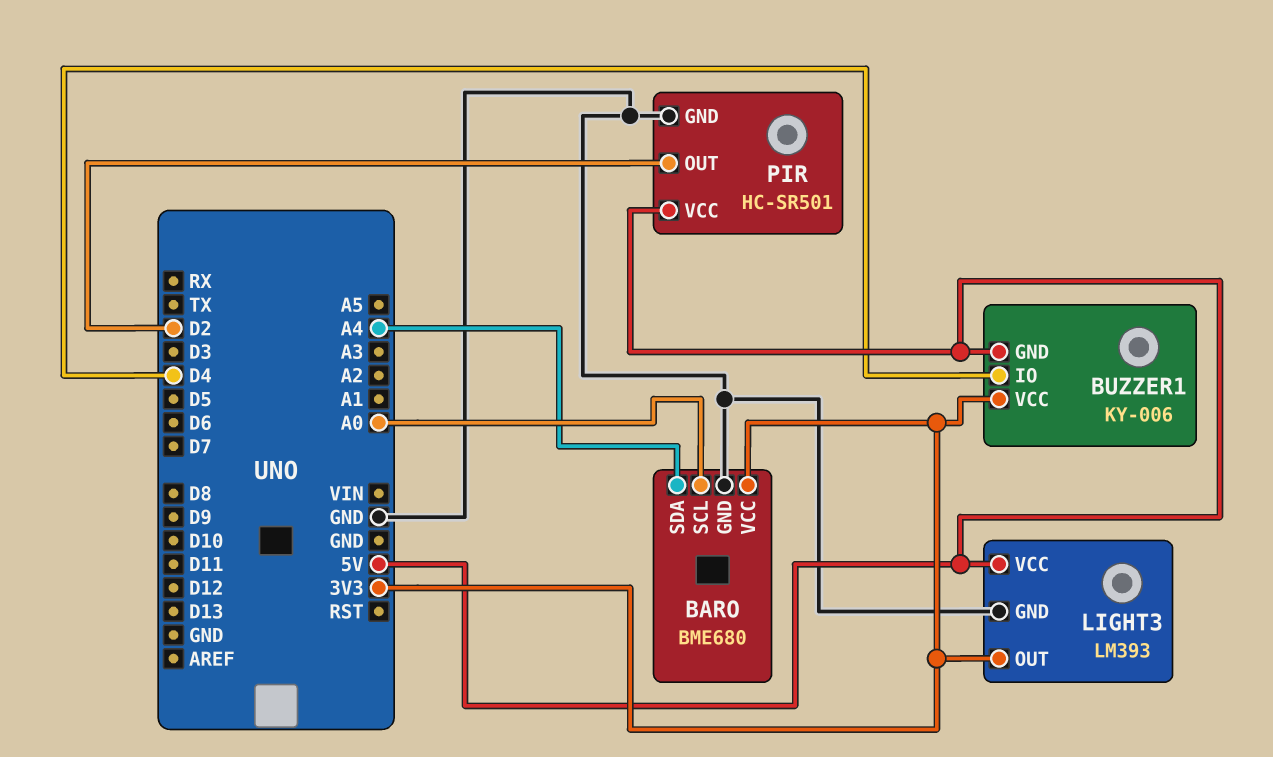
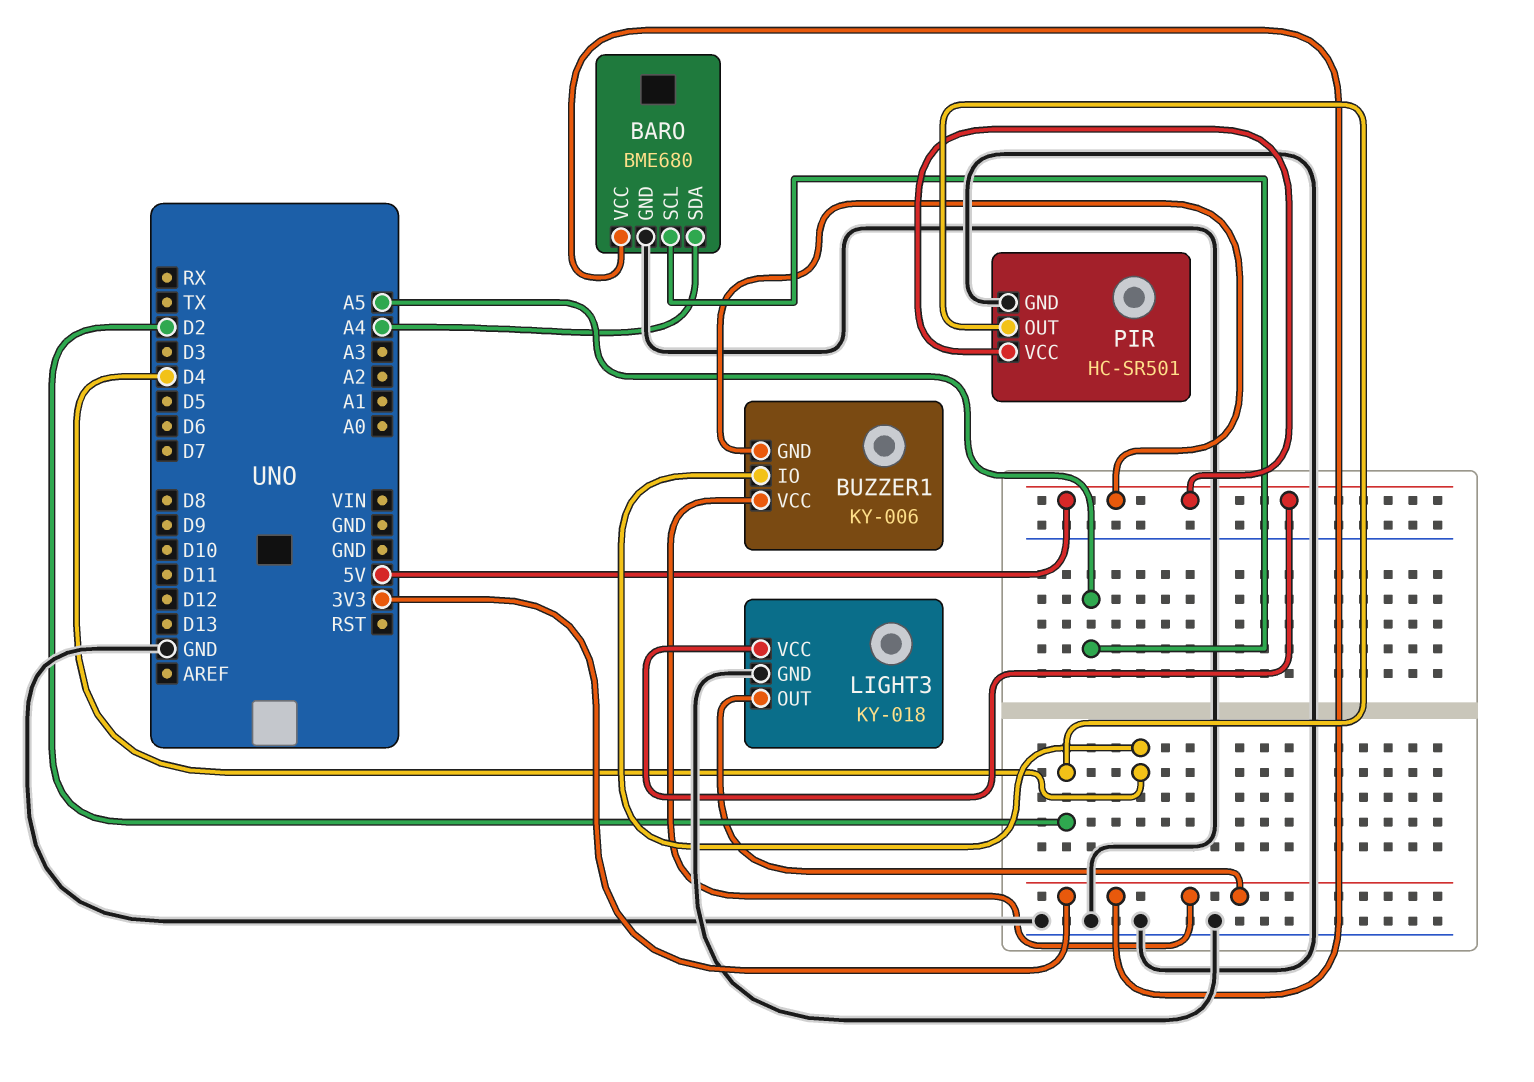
BARO pin SCL: A0 -> A5
LIGHT3: LM393 -> KY-018

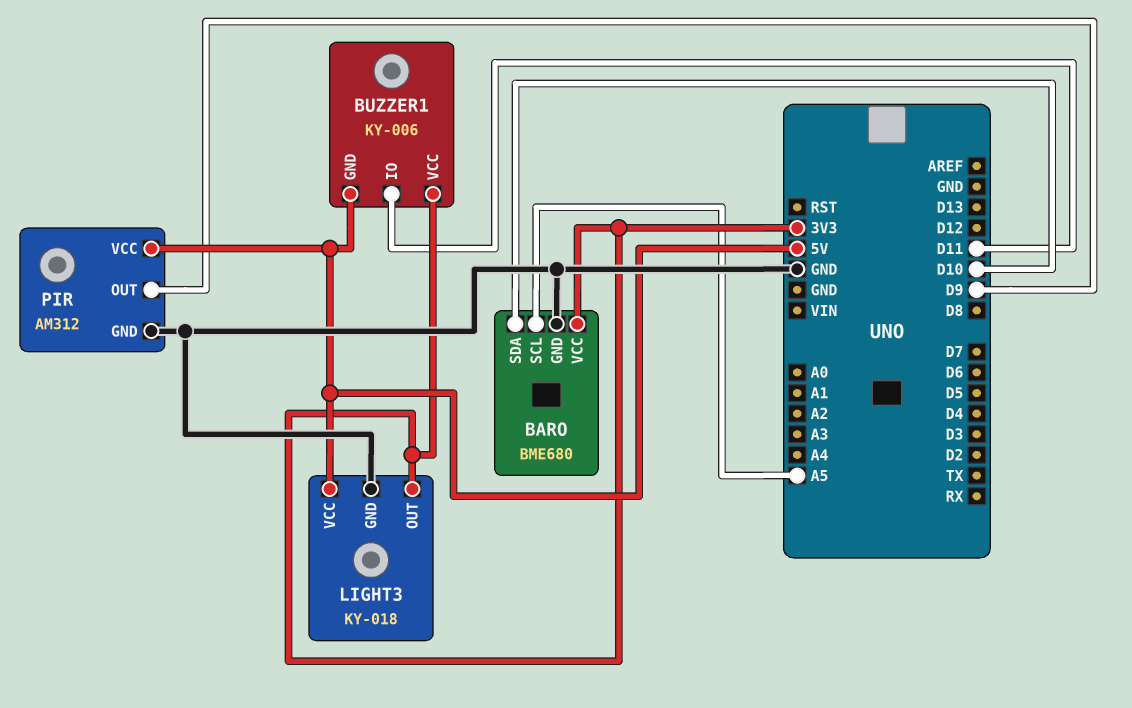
BARO pin SDA: A4 -> D10
BUZZER1 pin IO: D4 -> D11
PIR: HC-SR501 -> AM312
PIR pin OUT: D2 -> D9

